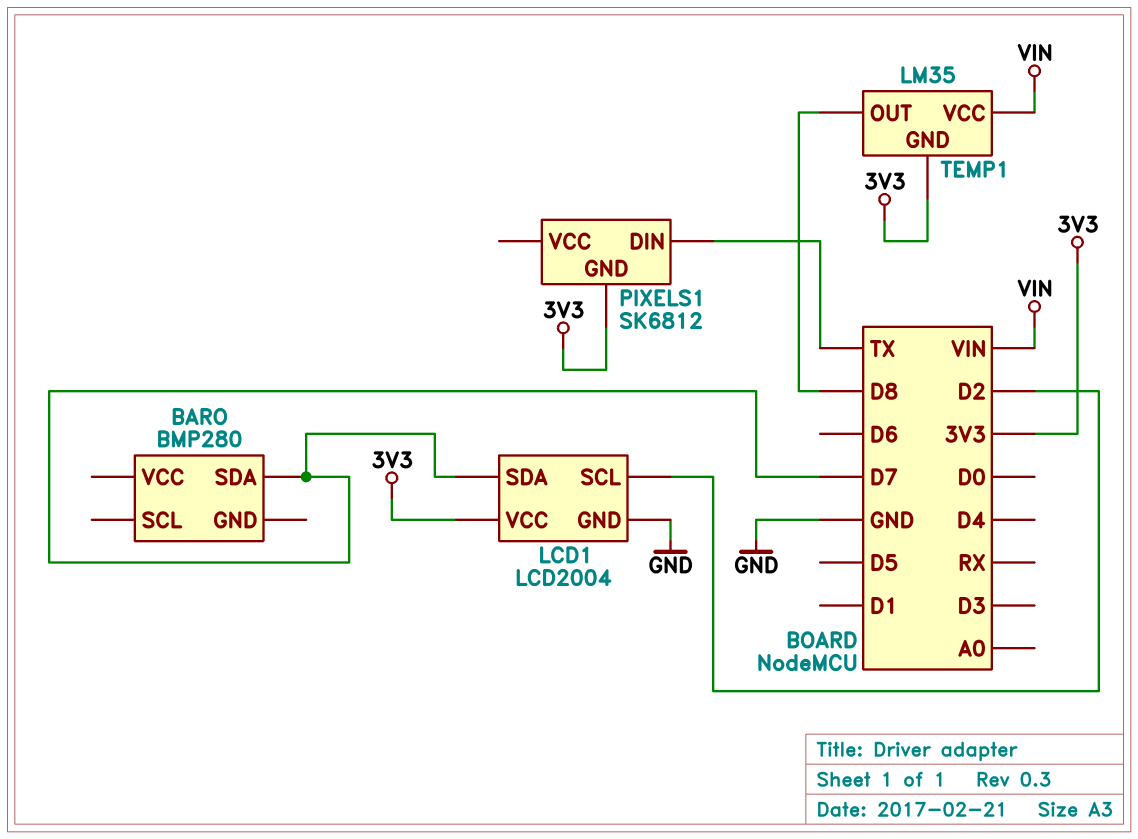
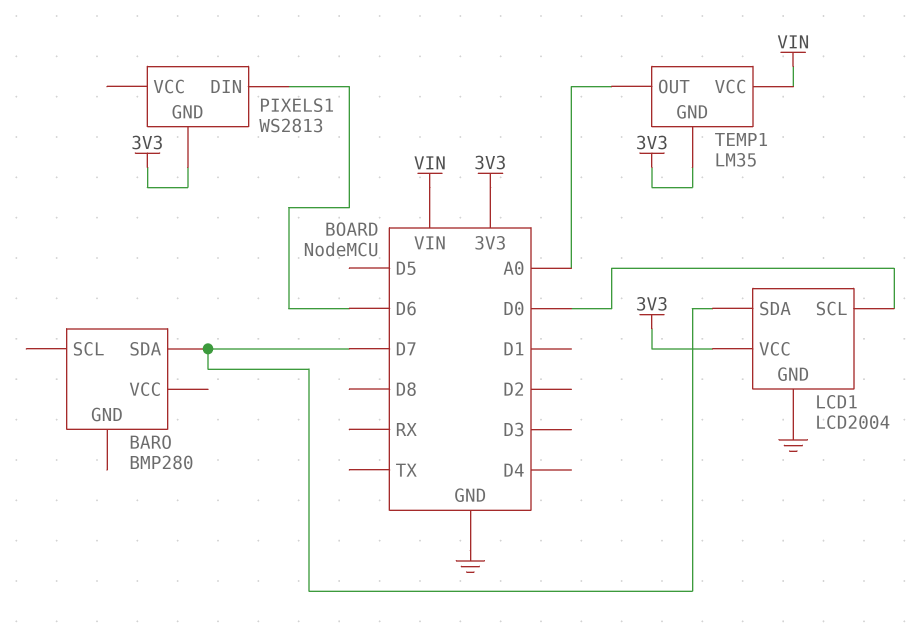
LCD1 pin SCL: D2 -> D0
PIXELS1: SK6812 -> WS2813
PIXELS1 pin DIN: TX -> D6
TEMP1 pin OUT: D8 -> A0

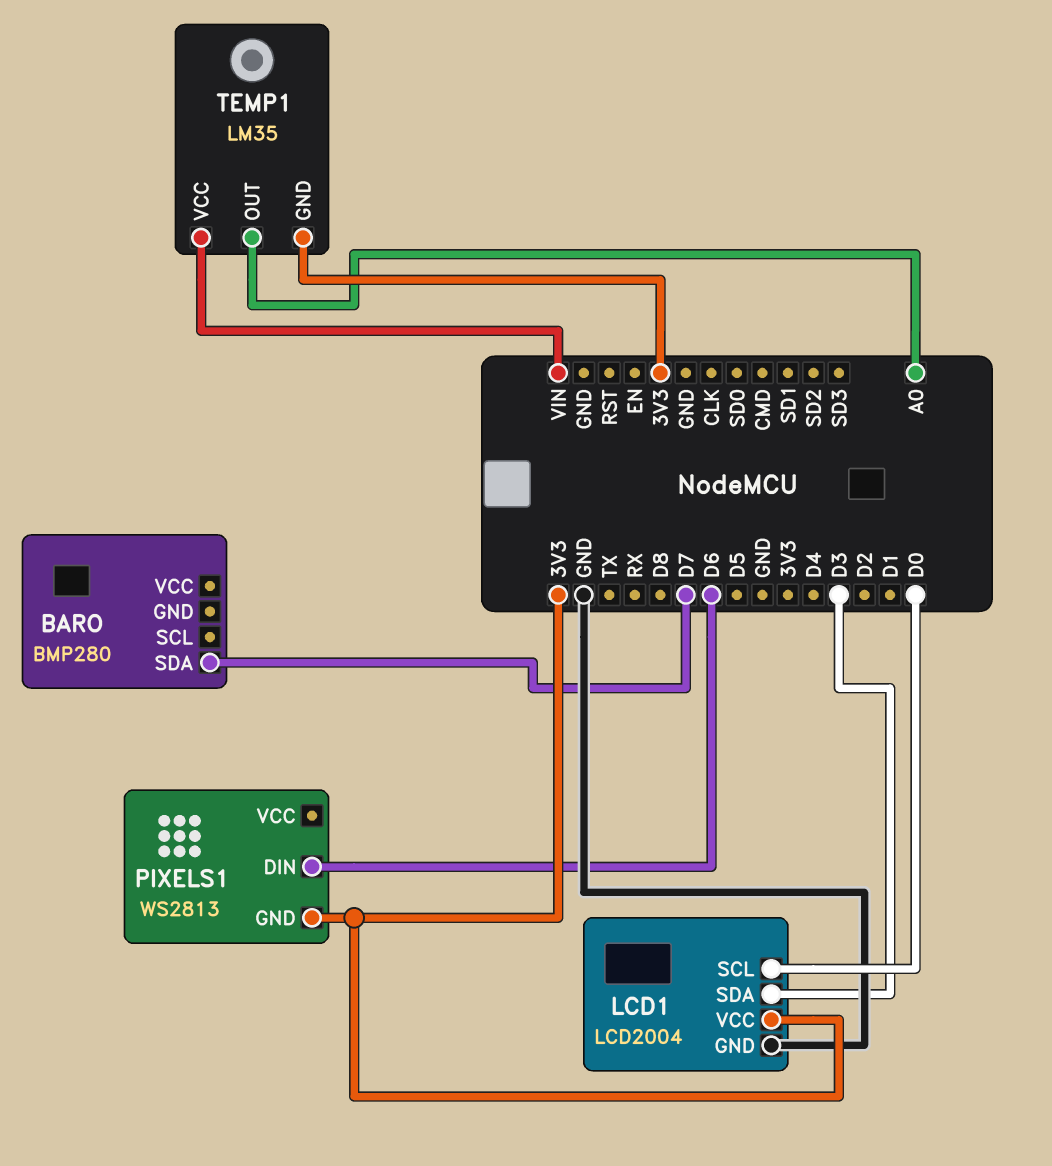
LCD1 pin SDA: D7 -> D3

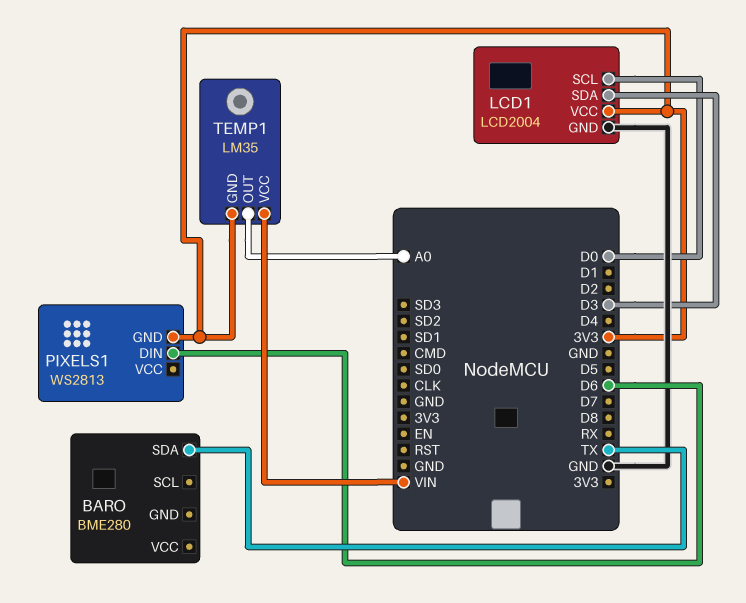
BARO: BMP280 -> BME280
BARO pin SDA: D7 -> TX

